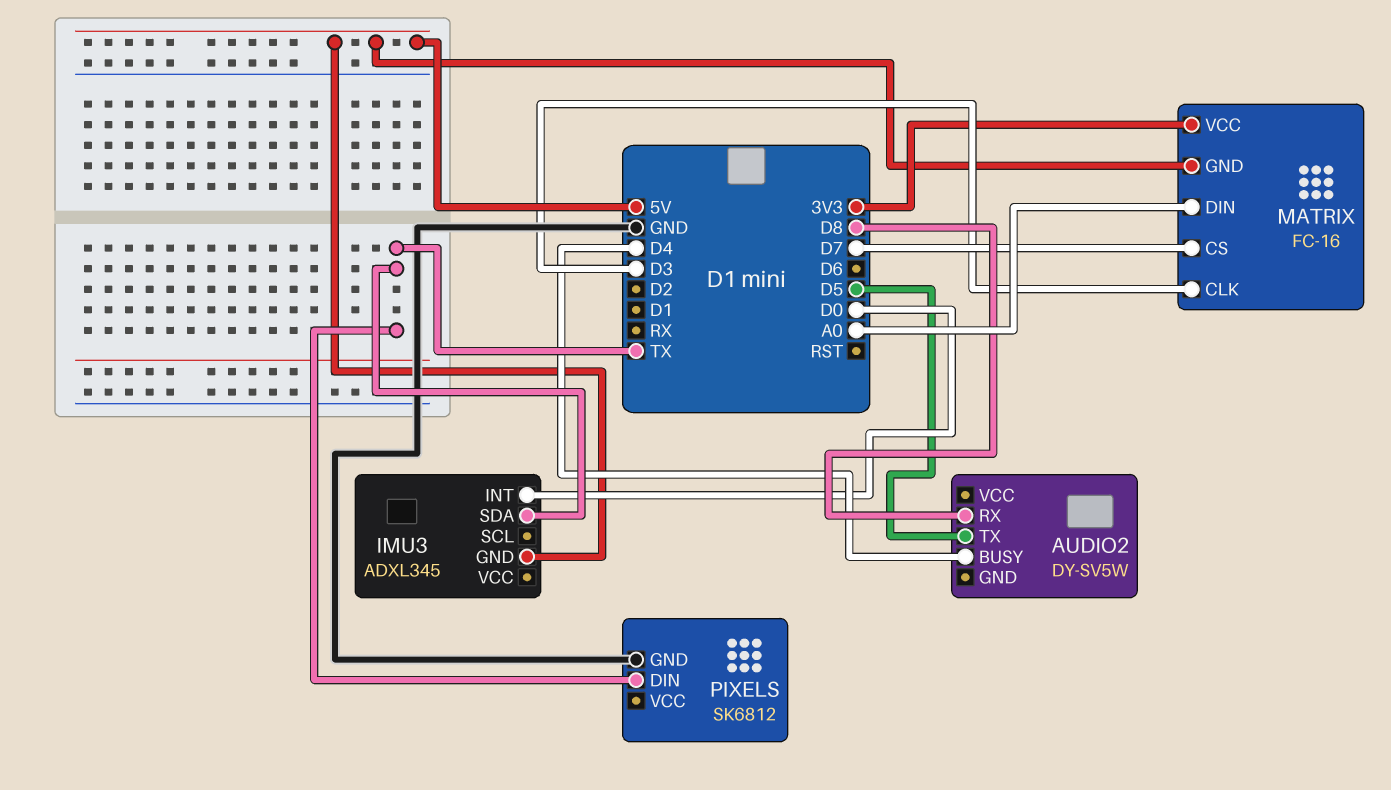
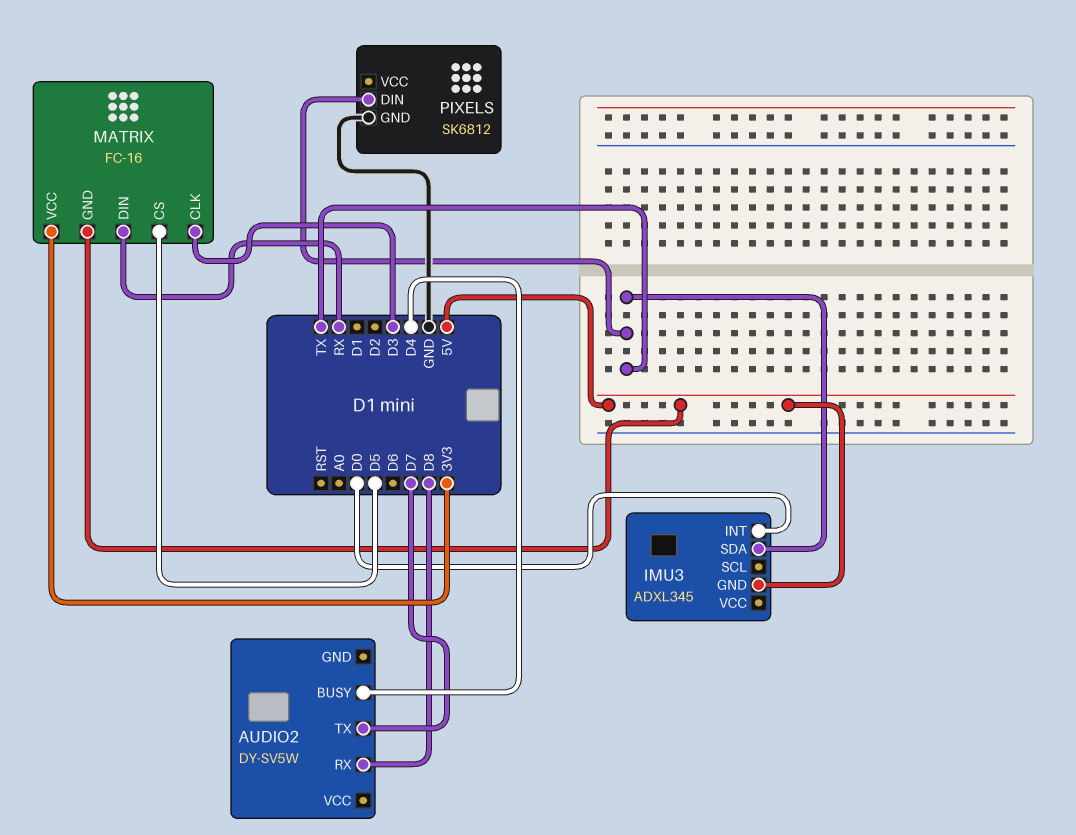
AUDIO2 pin TX: D5 -> D7
MATRIX pin CS: D7 -> D5
MATRIX pin DIN: A0 -> RX

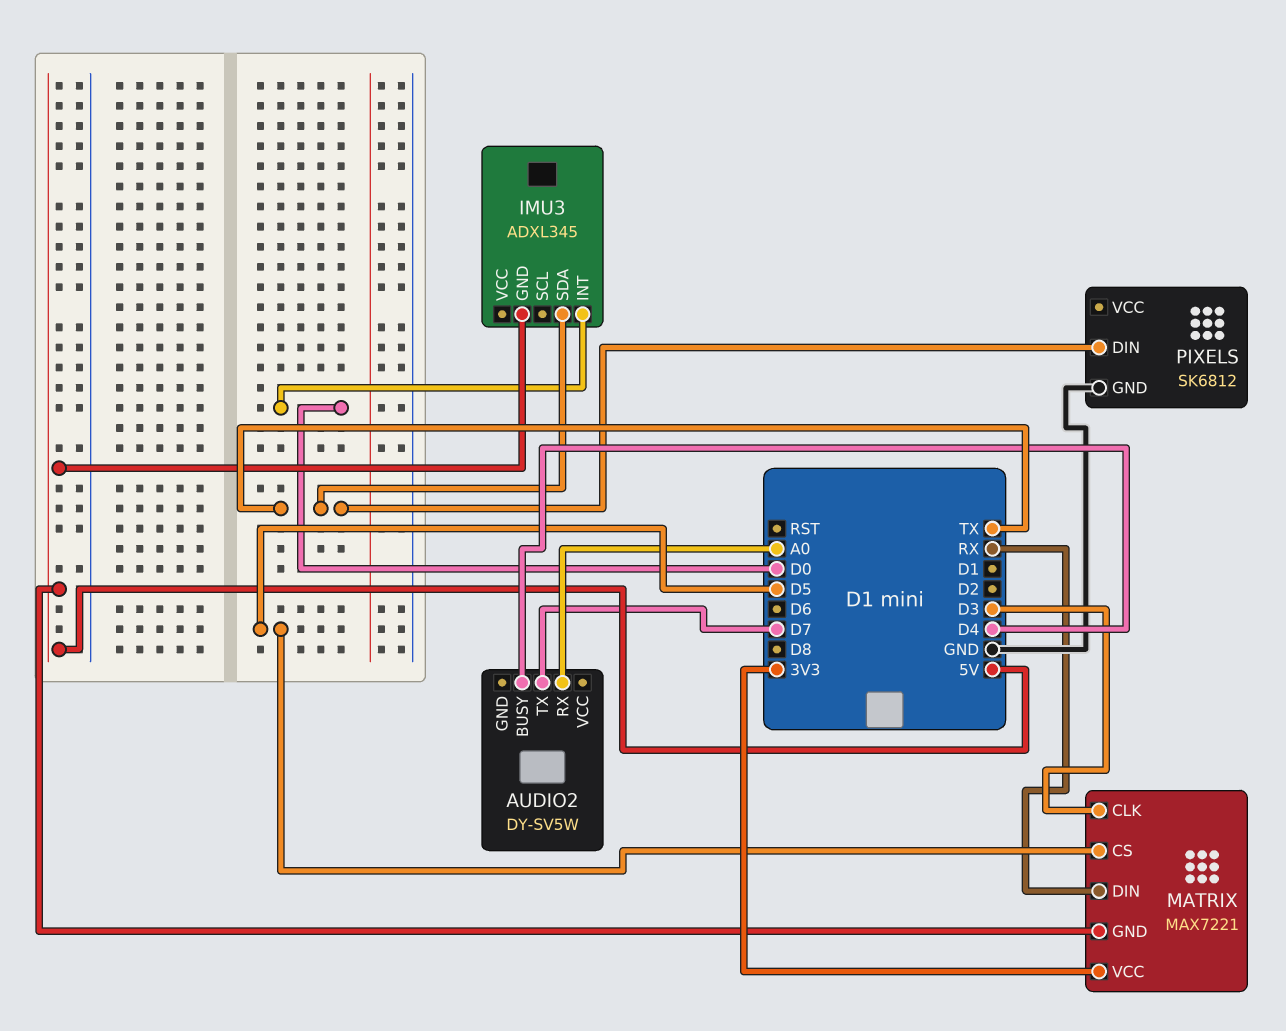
AUDIO2 pin RX: D8 -> A0
MATRIX: FC-16 -> MAX7221

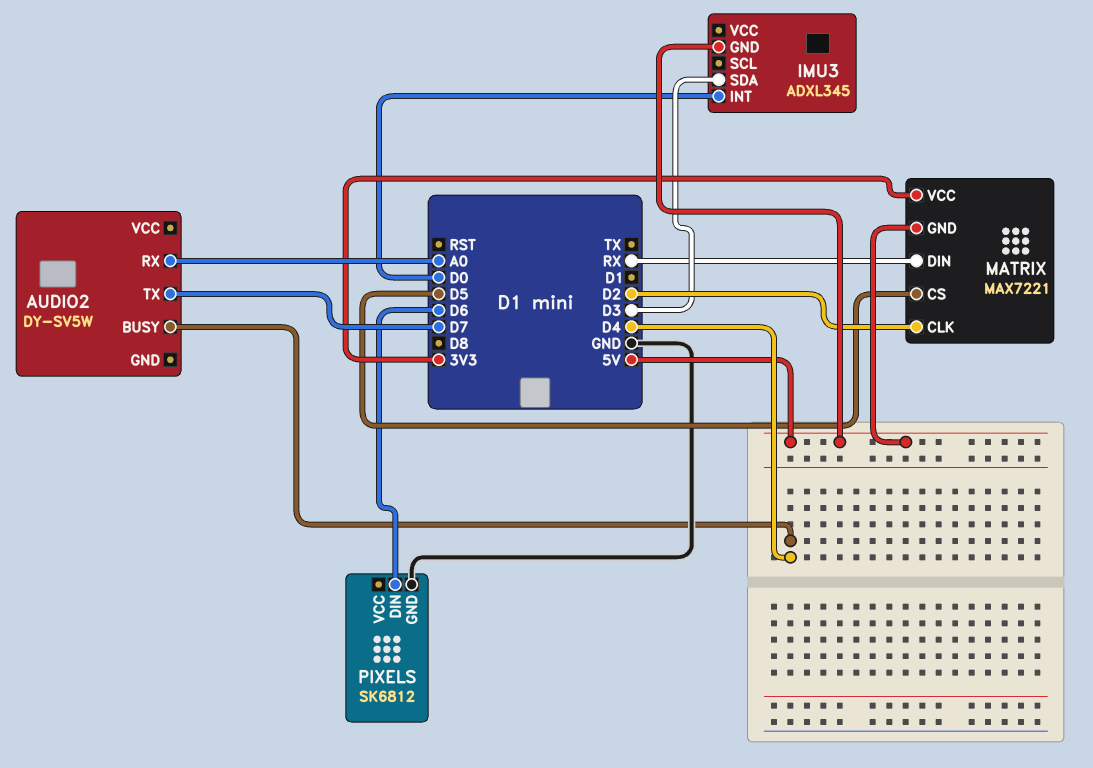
IMU3 pin SDA: TX -> D3
MATRIX pin CLK: D3 -> D2
PIXELS pin DIN: TX -> D6

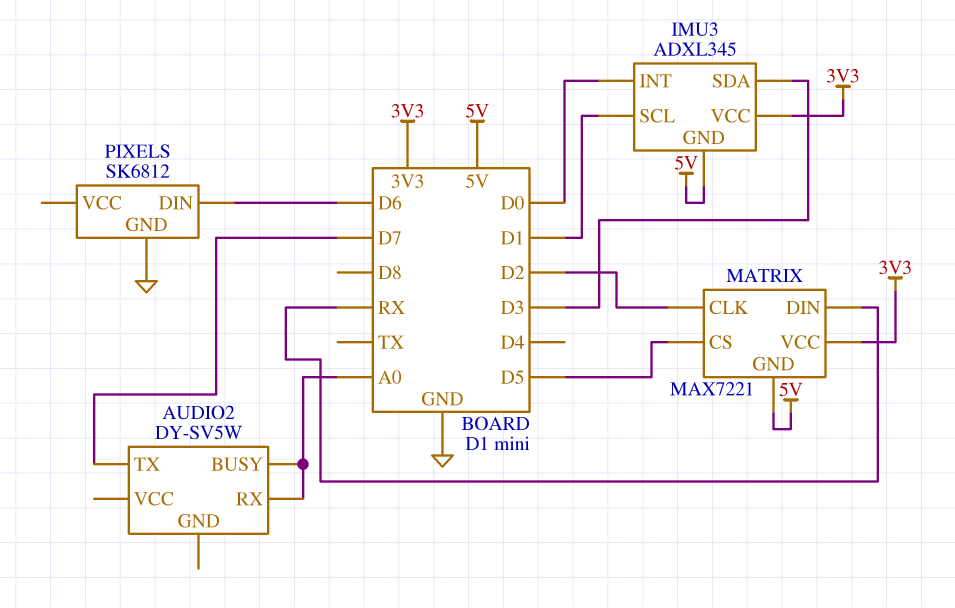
AUDIO2 pin BUSY: D4 -> A0
IMU3 pin SCL: none -> D1
IMU3 pin VCC: none -> 3V3

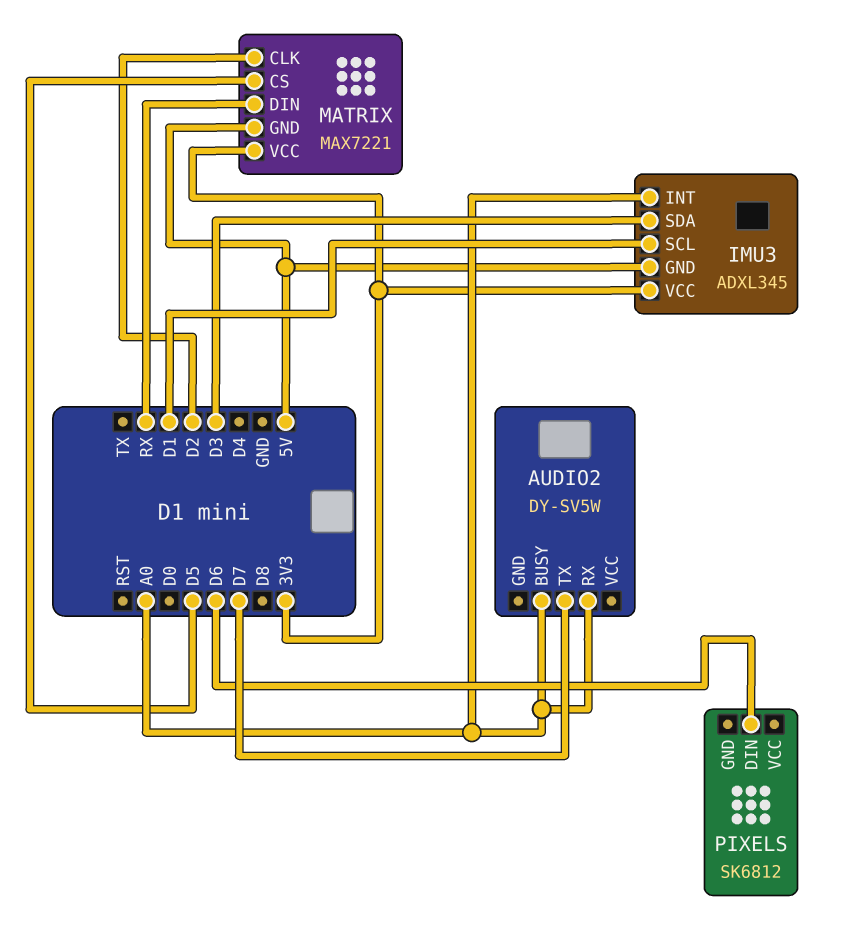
IMU3 pin INT: D0 -> A0
PIXELS pin GND: GND -> none

